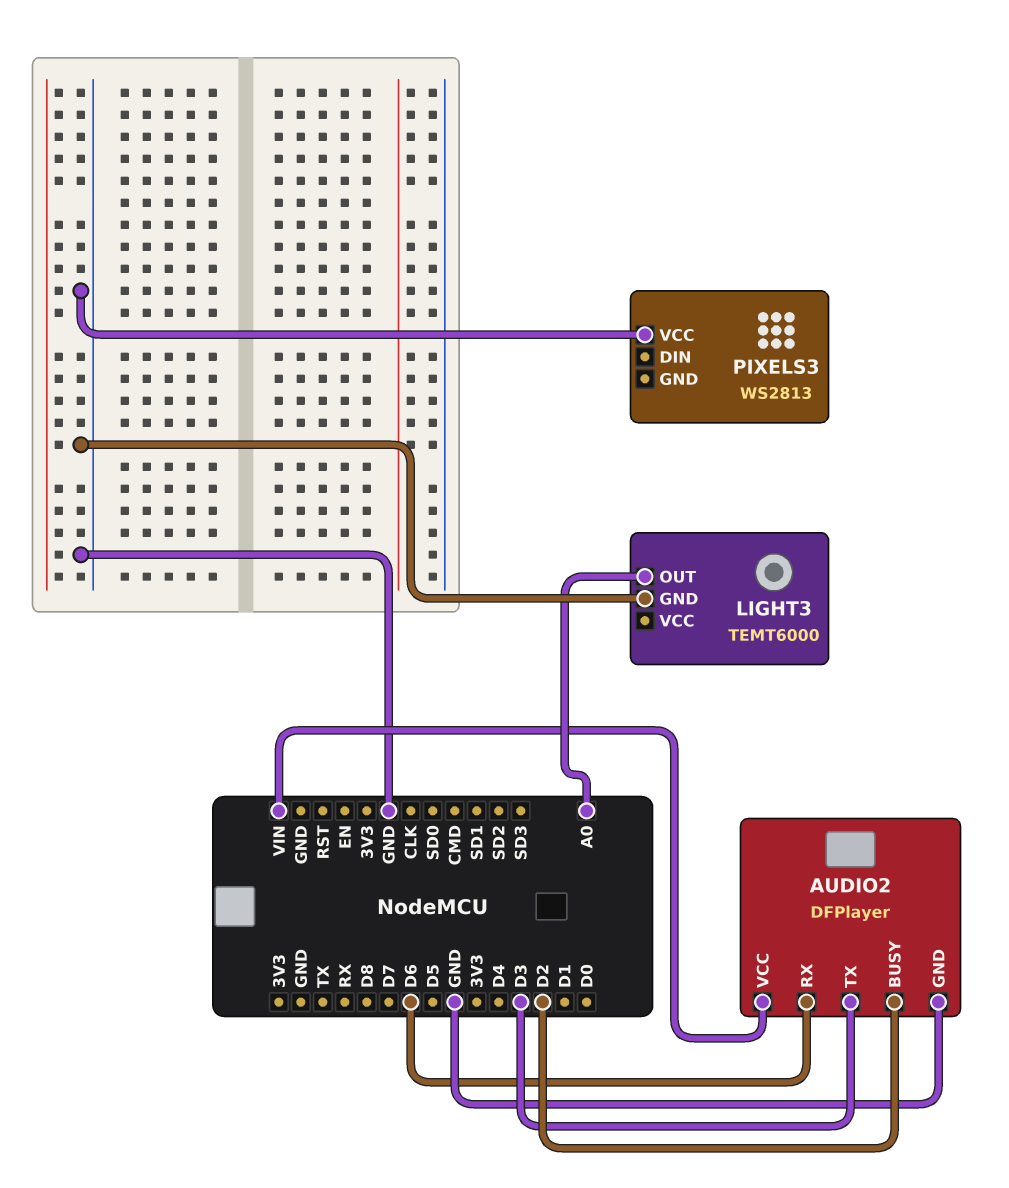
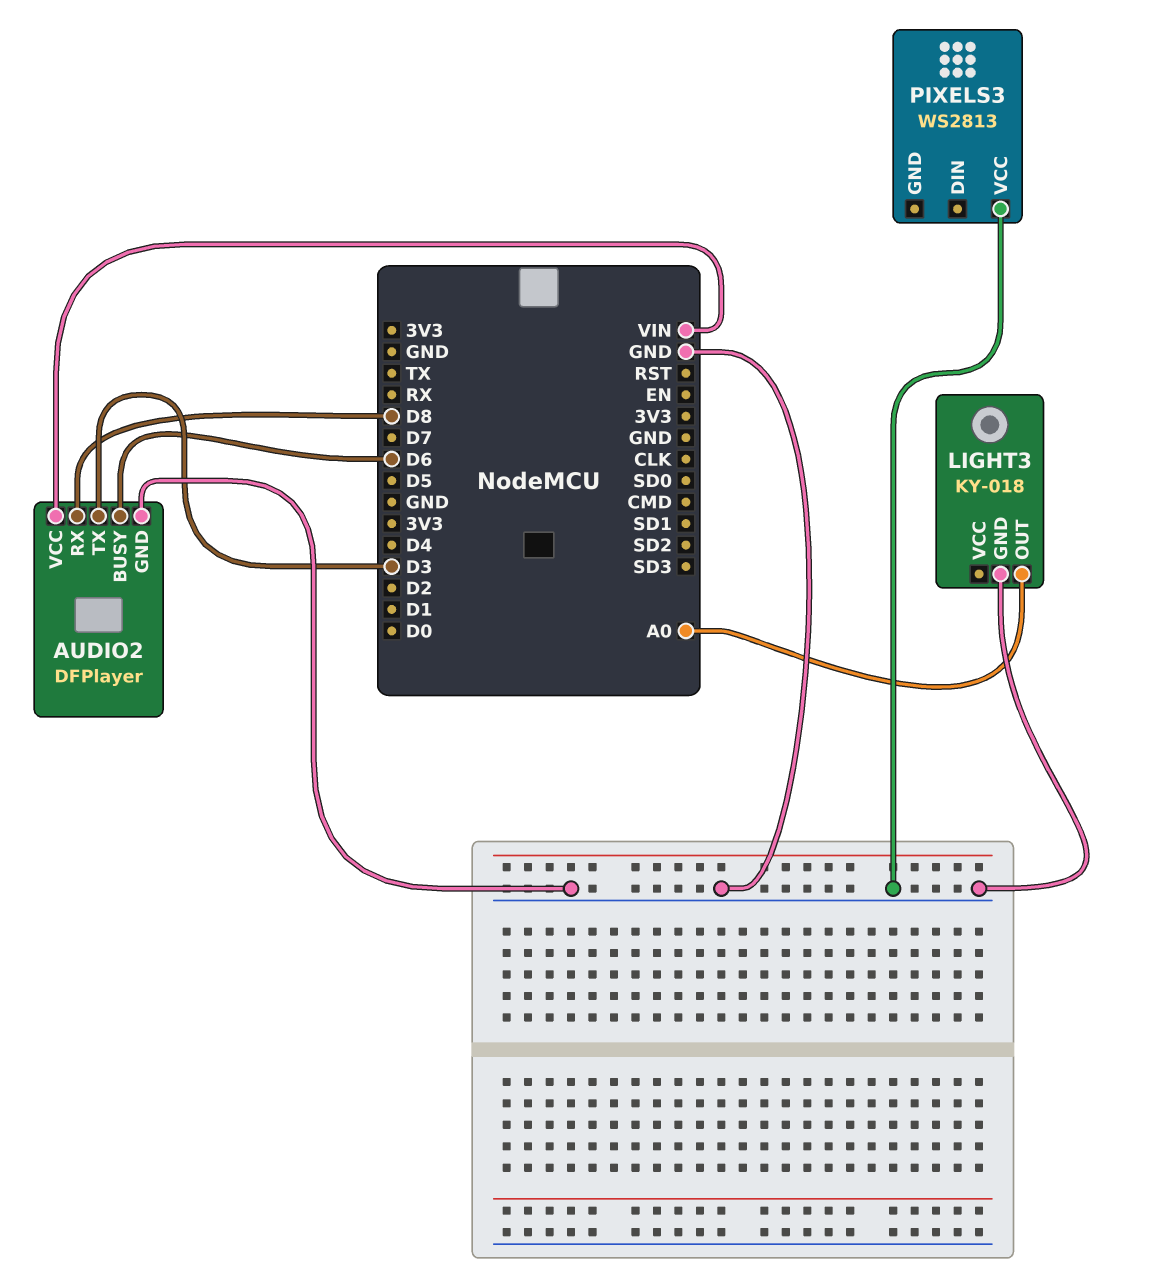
AUDIO2 pin BUSY: D2 -> D6
AUDIO2 pin RX: D6 -> D8
LIGHT3: TEMT6000 -> KY-018

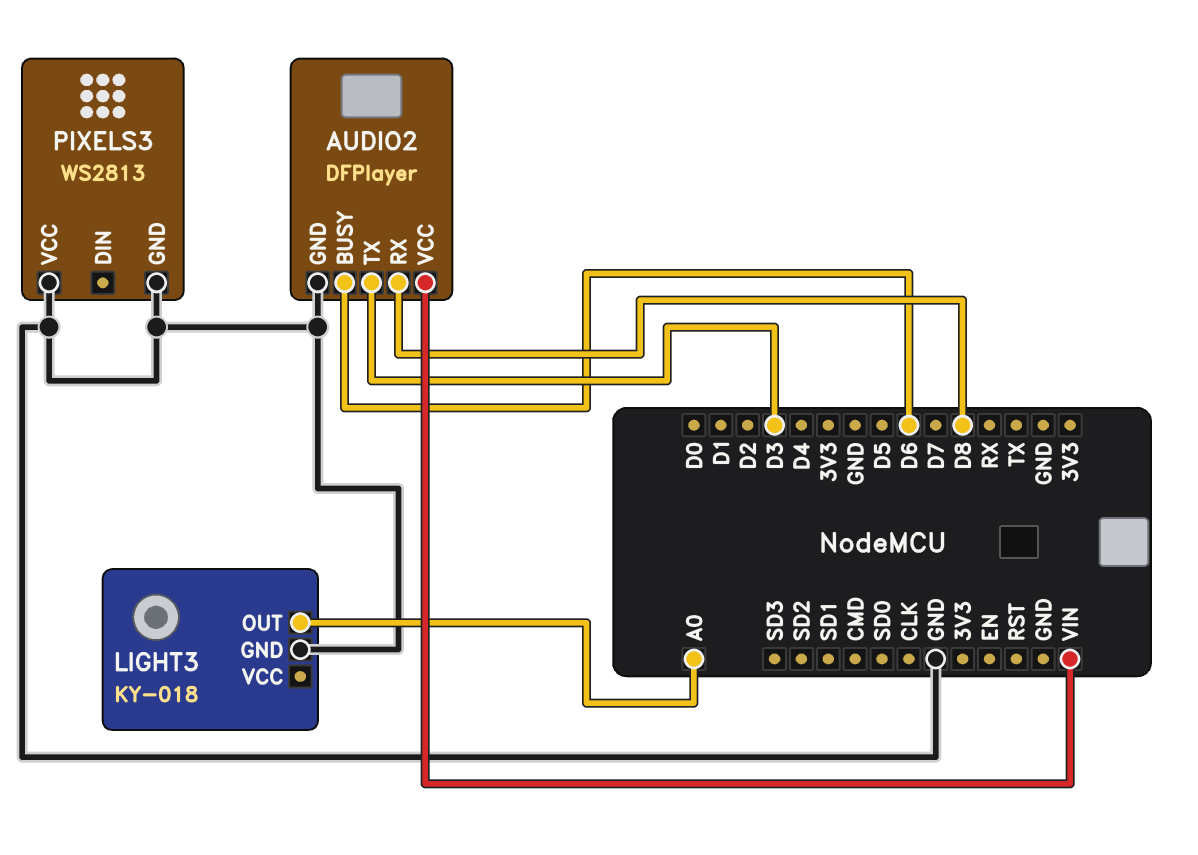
PIXELS3 pin GND: none -> GND

